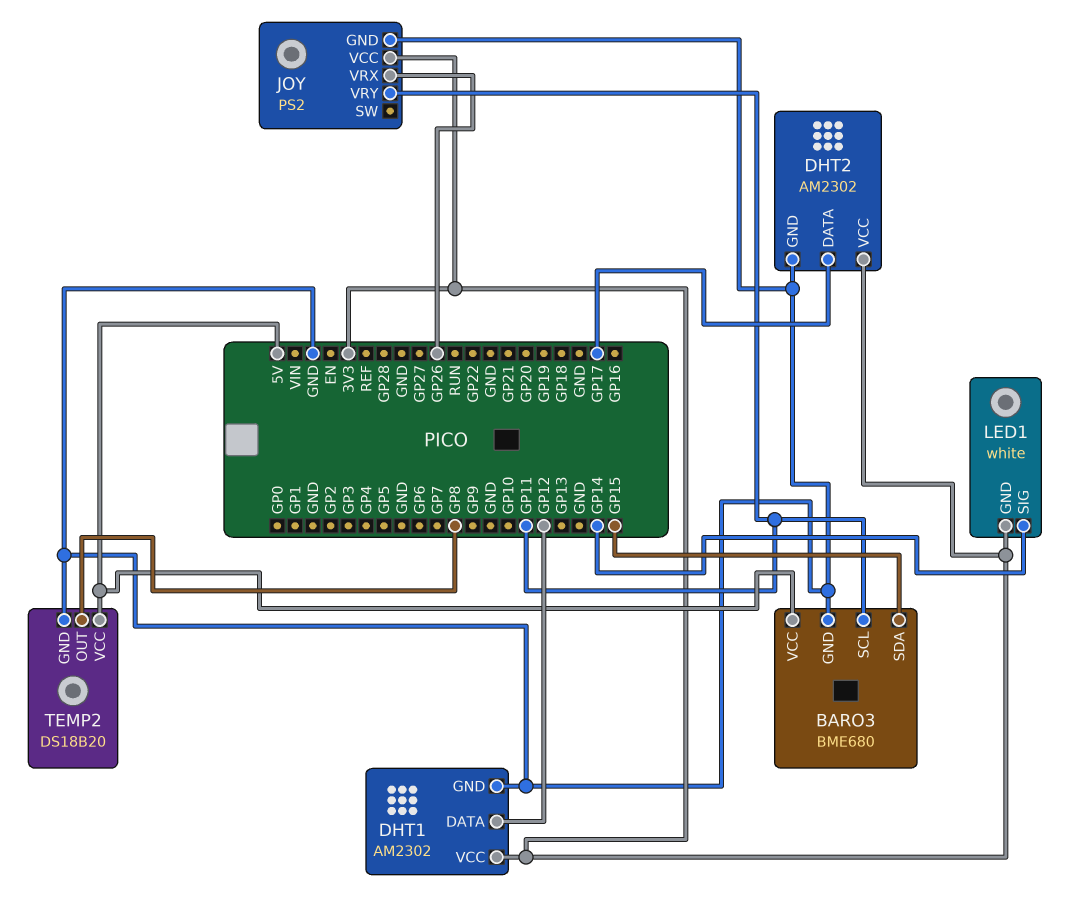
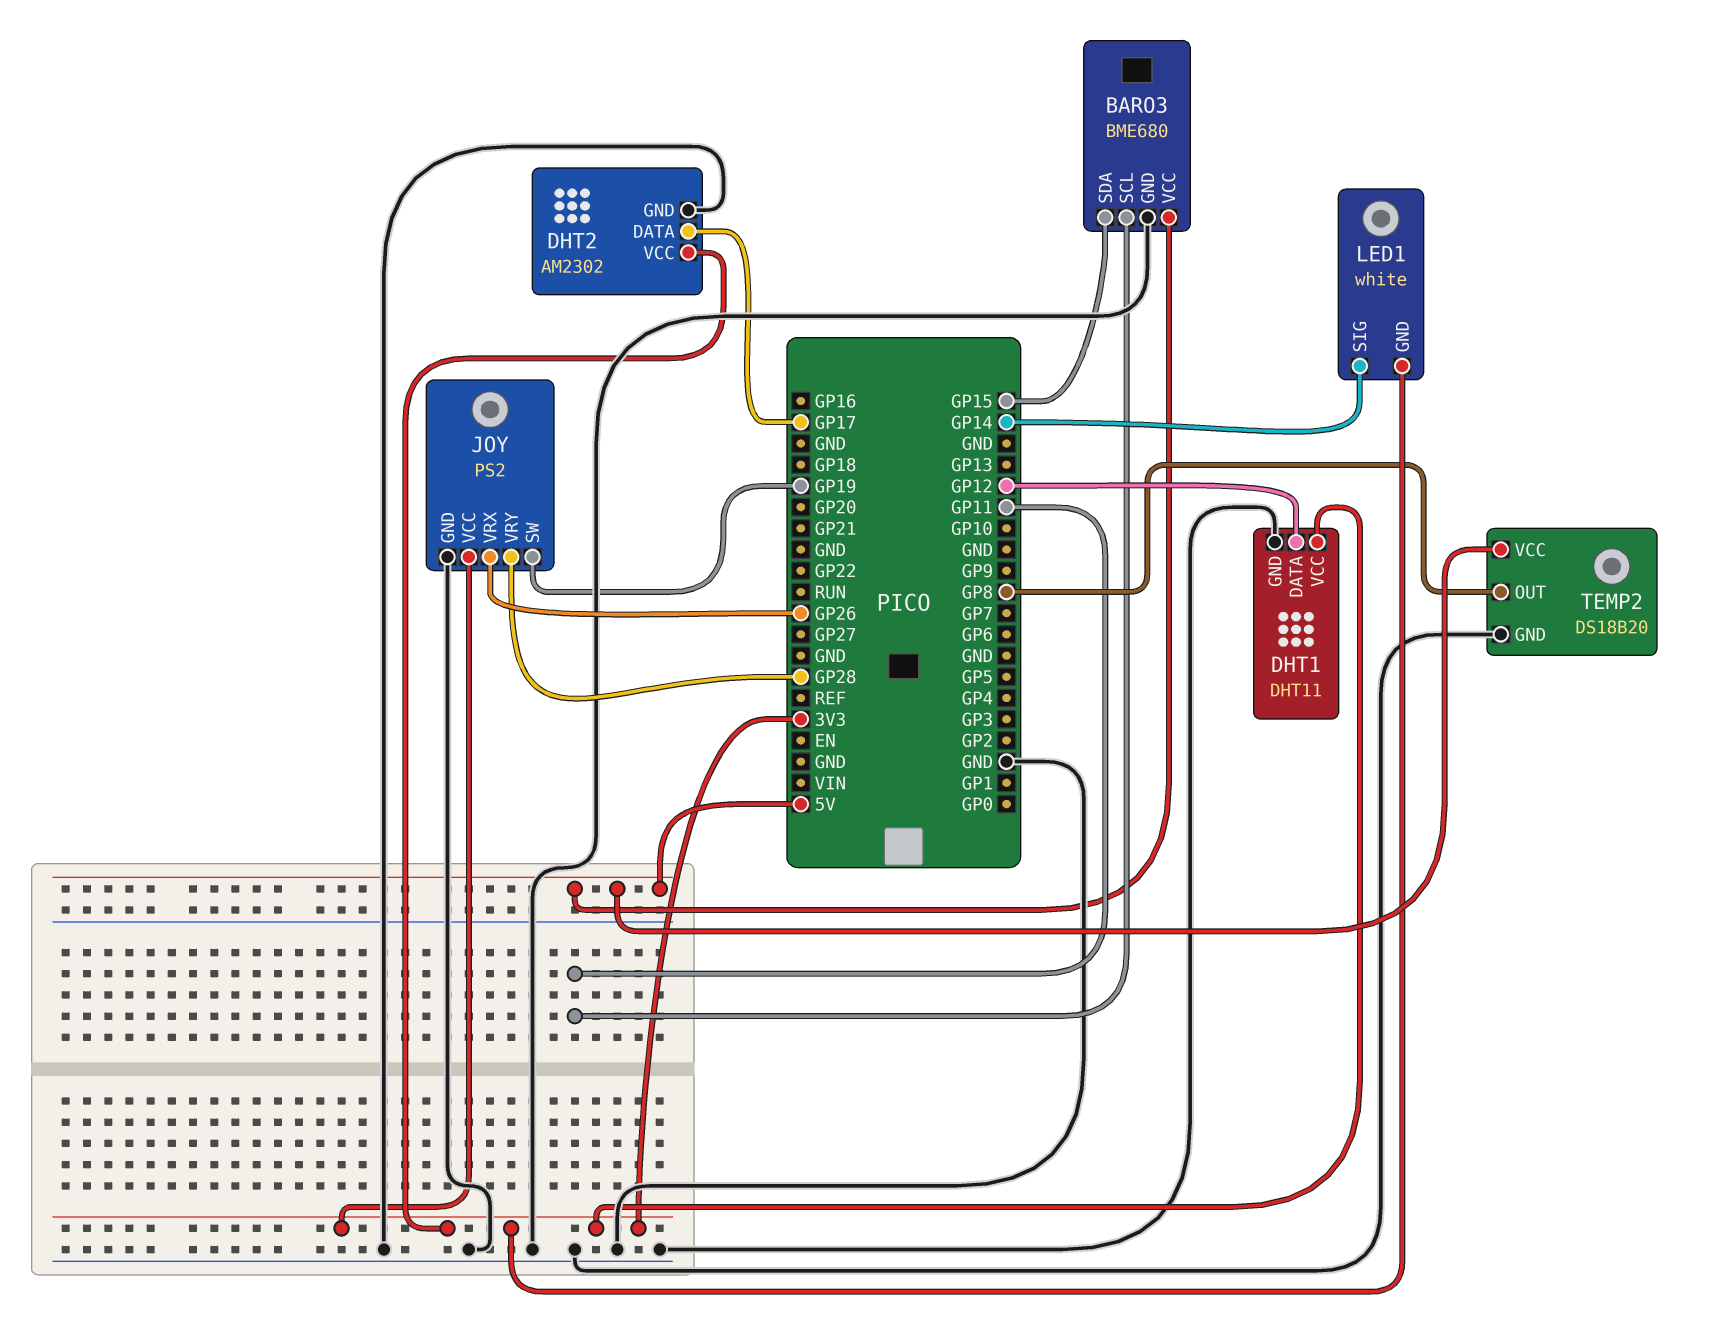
DHT1: AM2302 -> DHT11
JOY pin SW: none -> GP19
JOY pin VRY: GP11 -> GP28

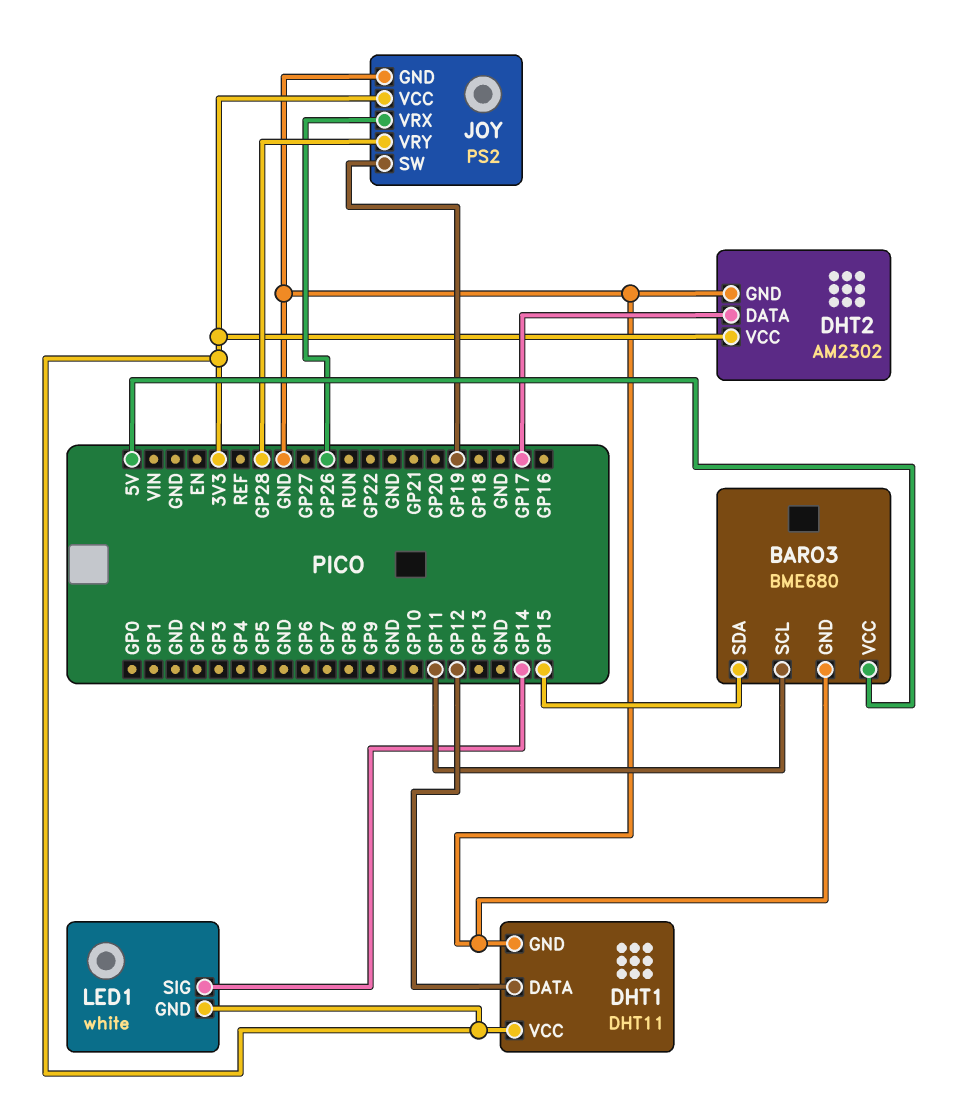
TEMP2: DS18B20 -> none
TEMP2 pin GND: GND -> none
TEMP2 pin OUT: GP8 -> none
TEMP2 pin VCC: 5V -> none

